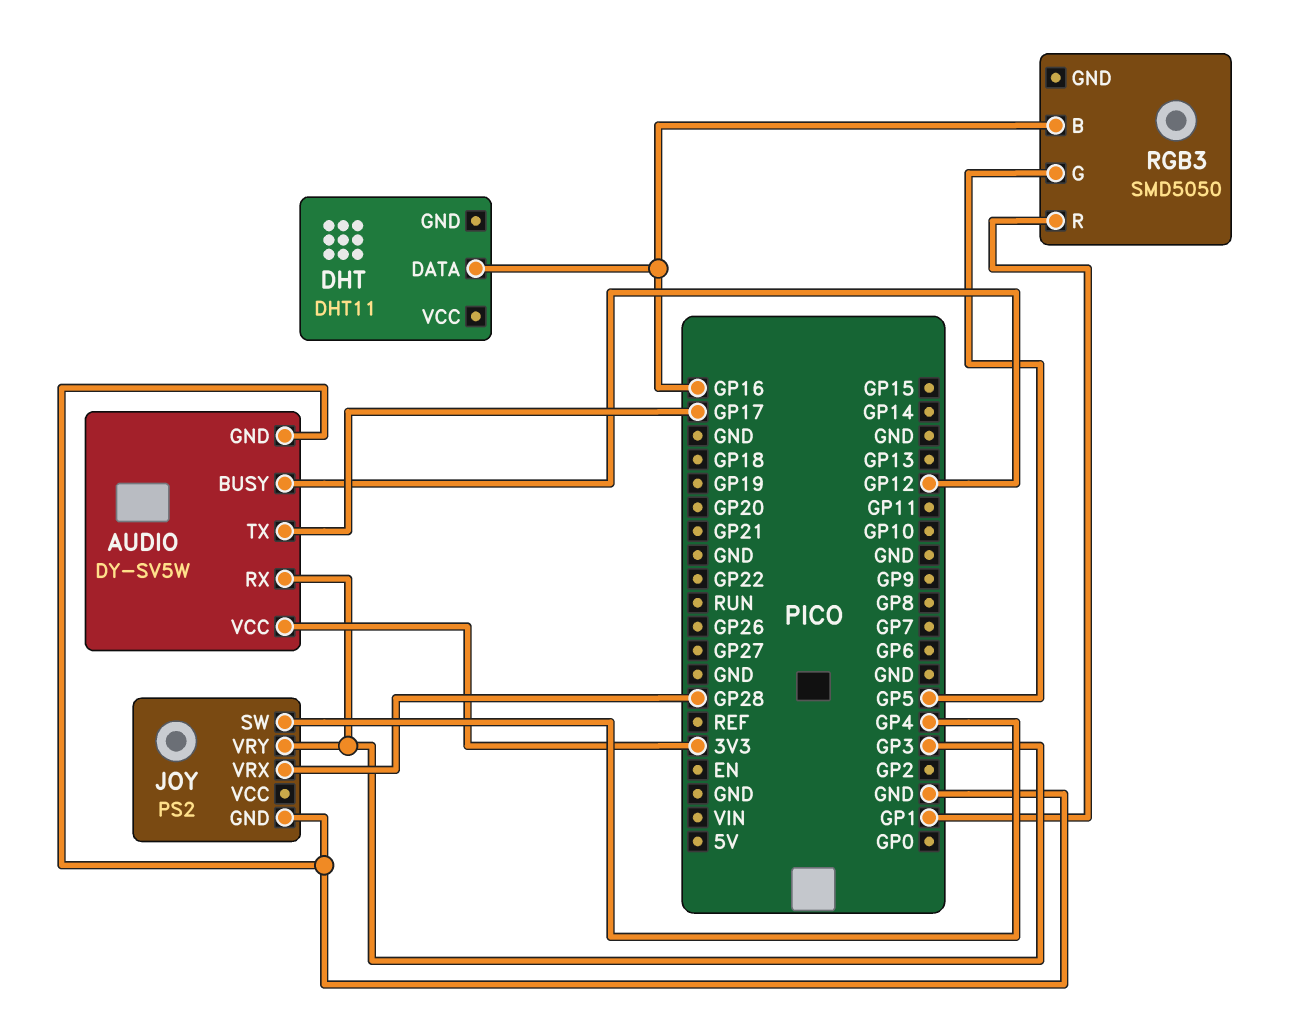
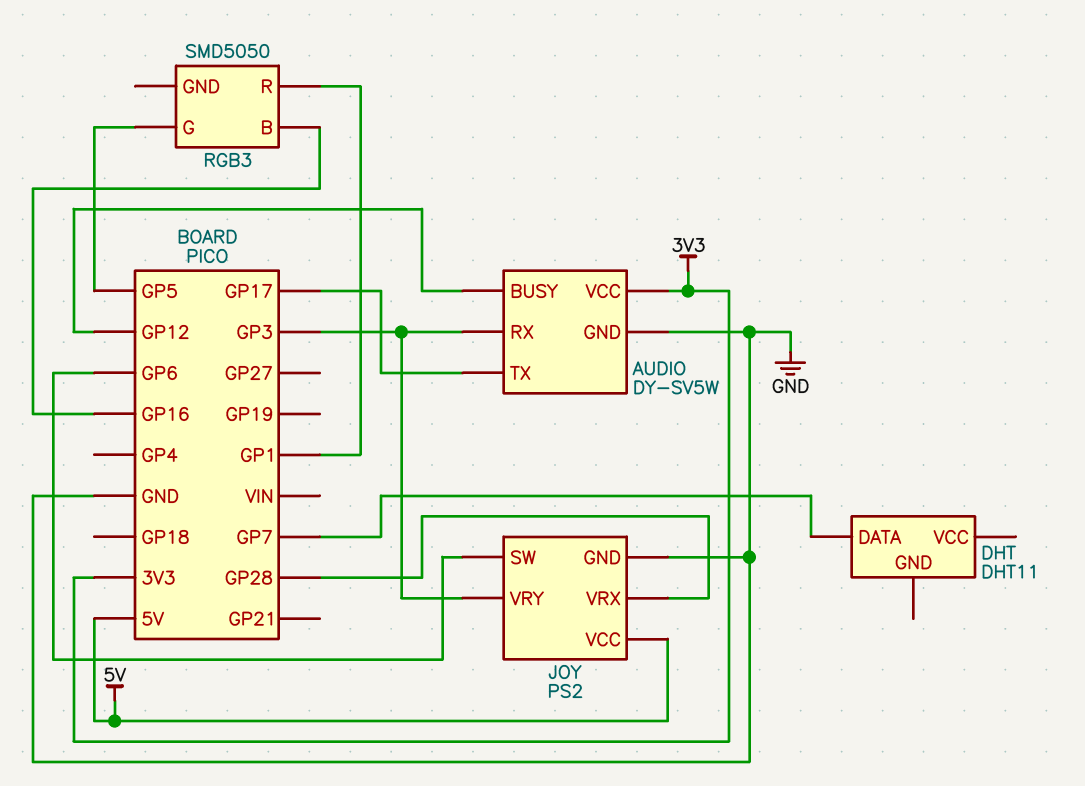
DHT pin DATA: GP16 -> GP7
JOY pin SW: GP4 -> GP6
JOY pin VCC: none -> 5V

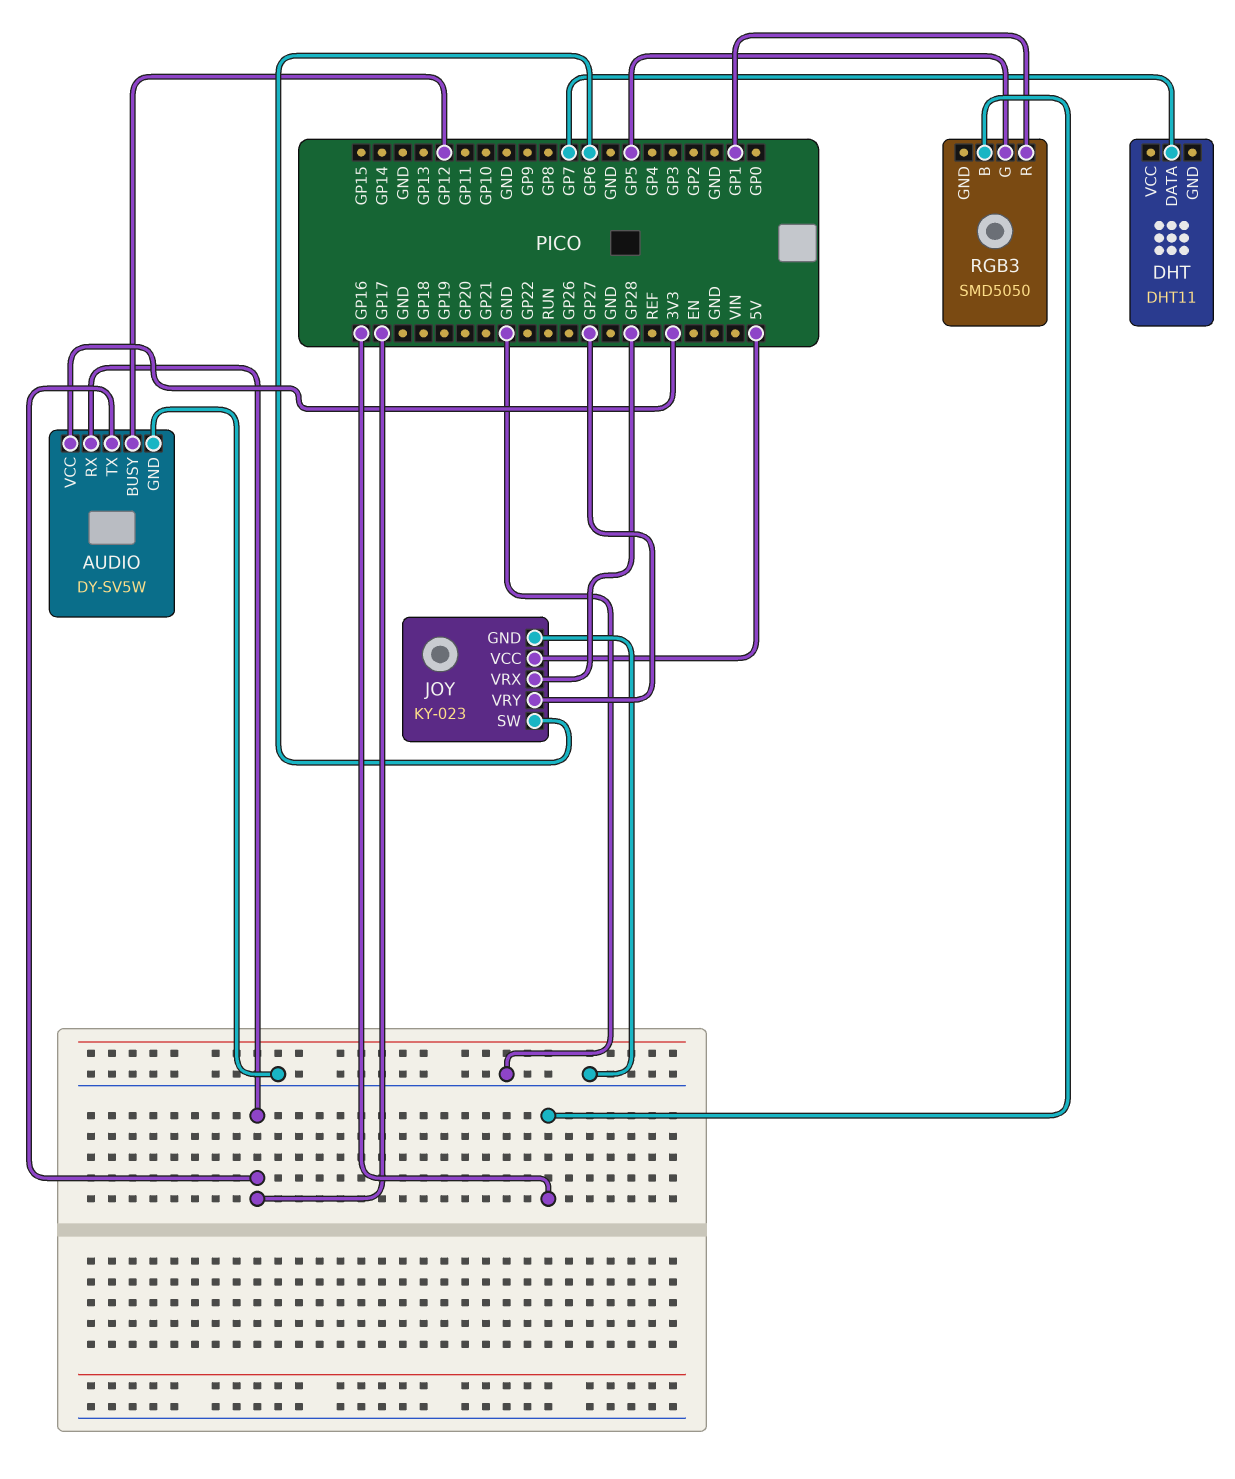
AUDIO pin RX: GP3 -> GP17
JOY: PS2 -> KY-023
JOY pin VRY: GP3 -> GP27

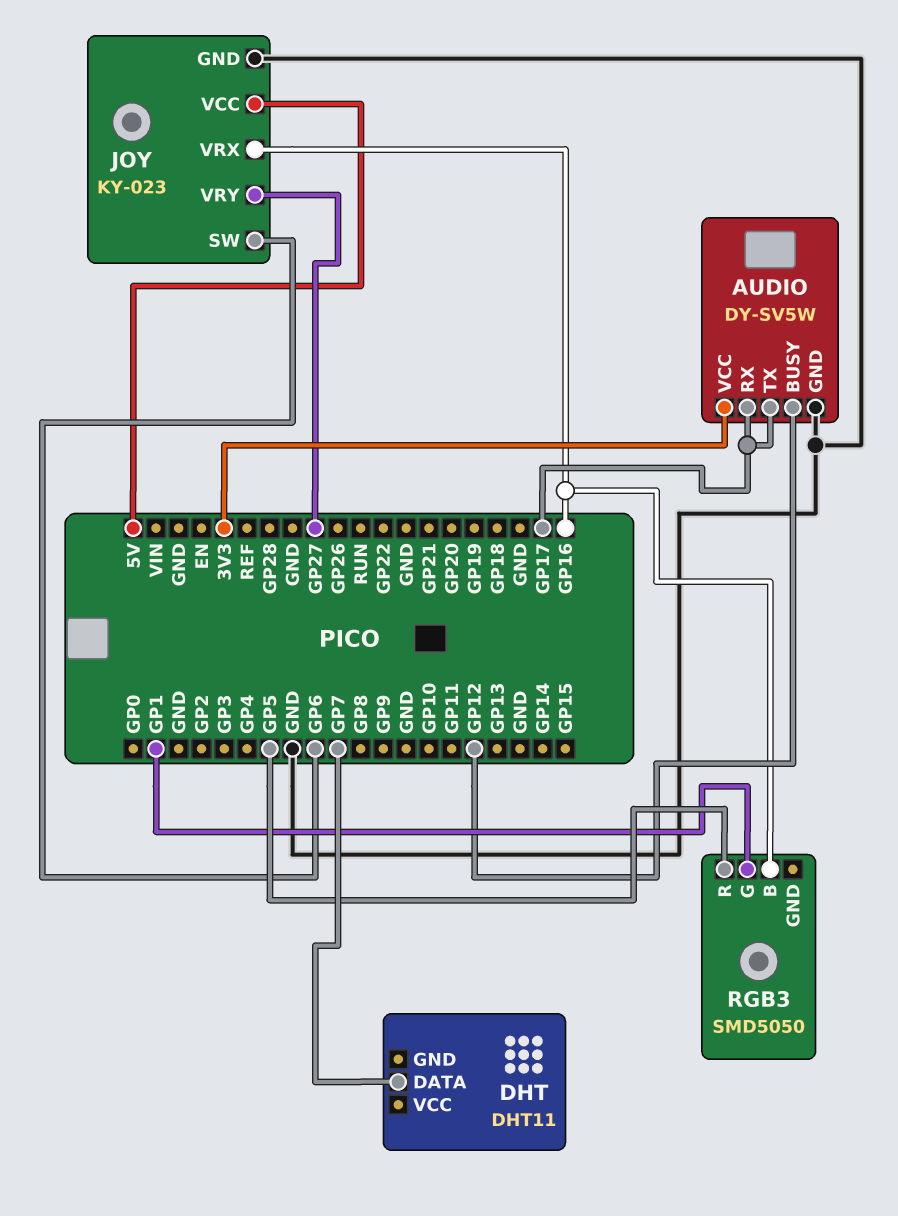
JOY pin VRX: GP28 -> GP16
RGB3 pin G: GP5 -> GP1
RGB3 pin R: GP1 -> GP5

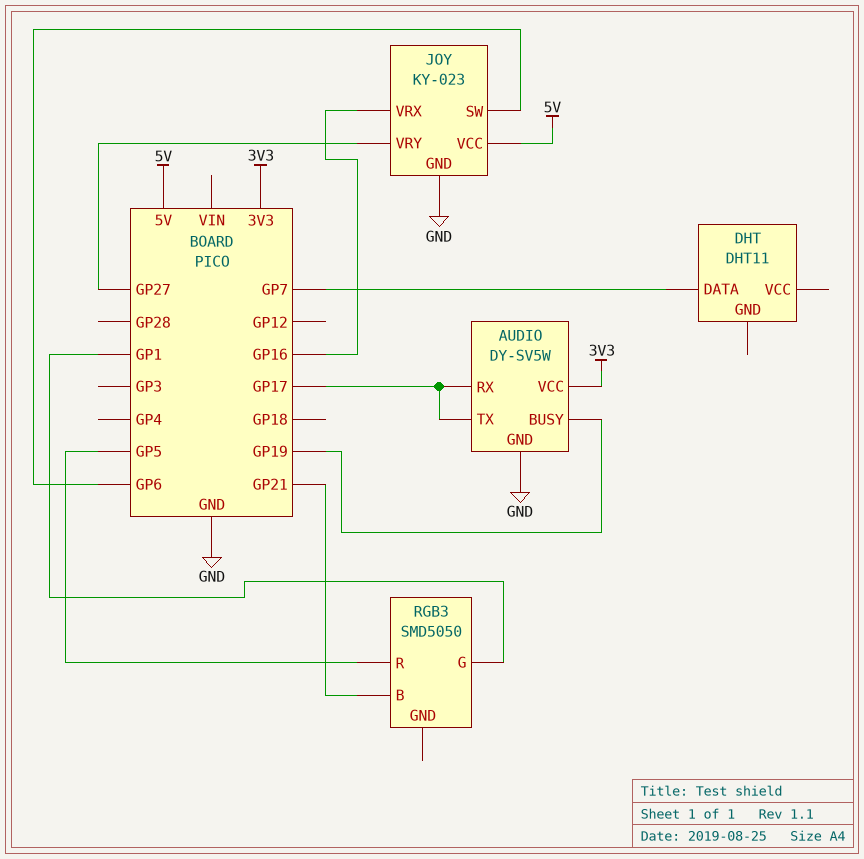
AUDIO pin BUSY: GP12 -> GP19
RGB3 pin B: GP16 -> GP21

